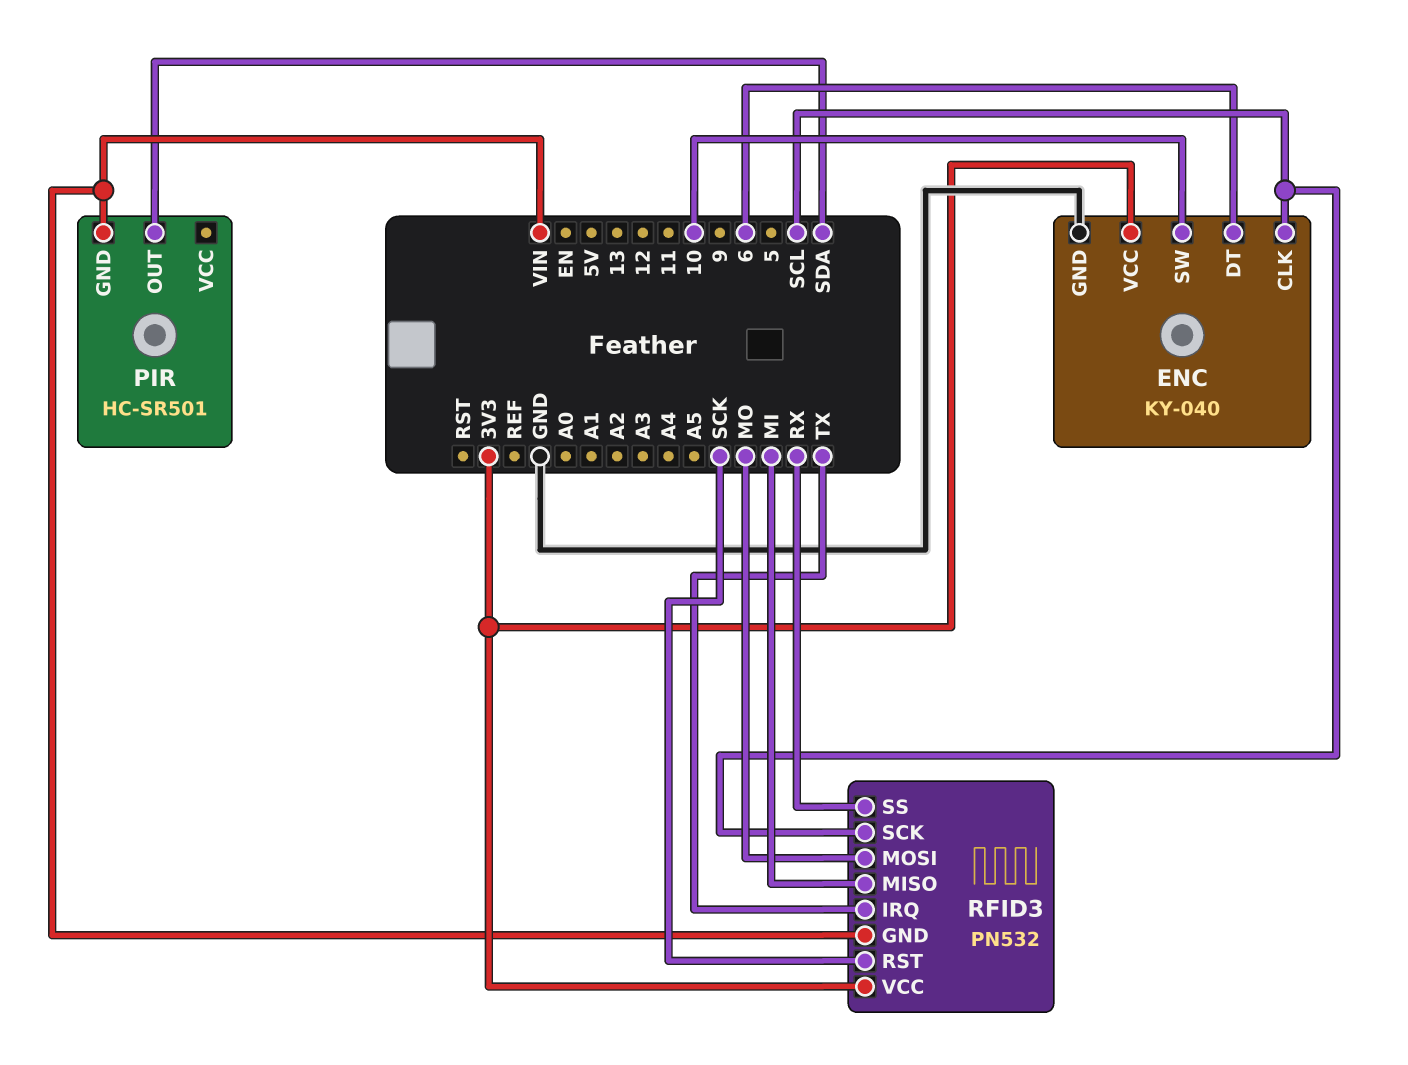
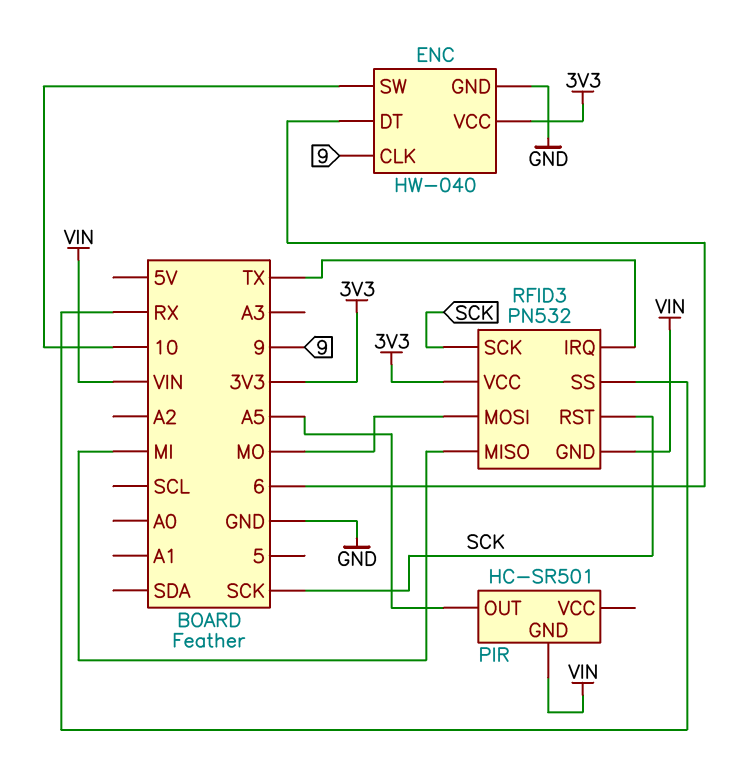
ENC: KY-040 -> HW-040
ENC pin CLK: SCL -> 9
PIR pin OUT: SDA -> A5
RFID3 pin SCK: SCL -> SCK

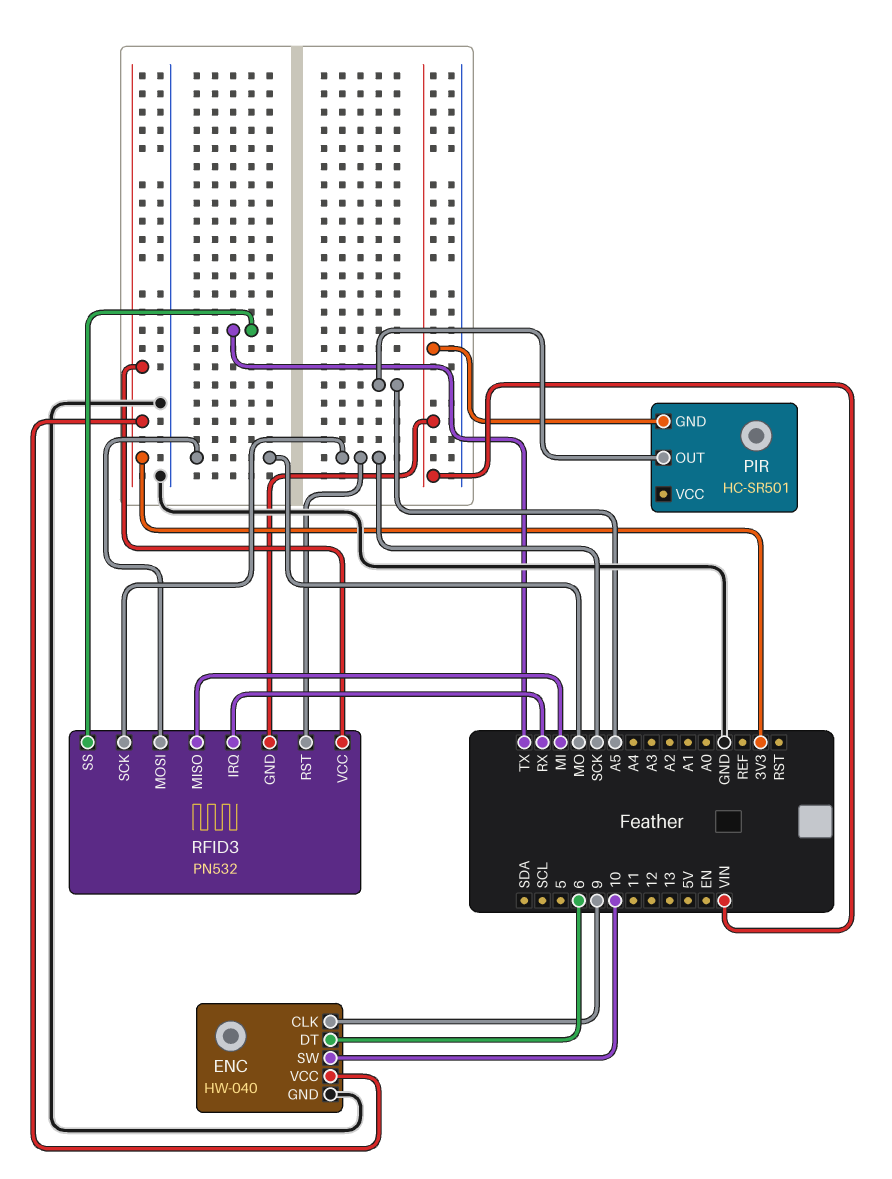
RFID3 pin IRQ: TX -> RX
RFID3 pin SS: RX -> TX

